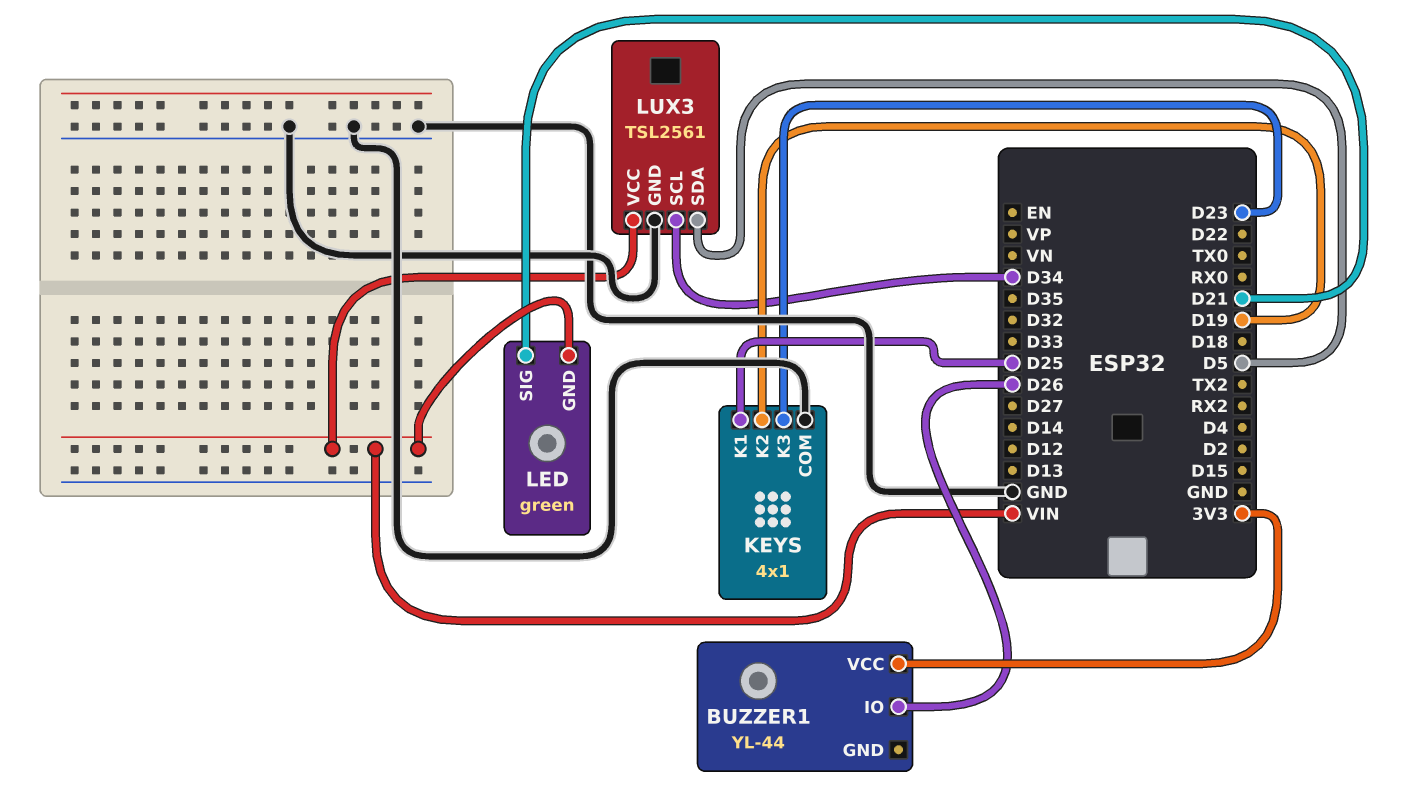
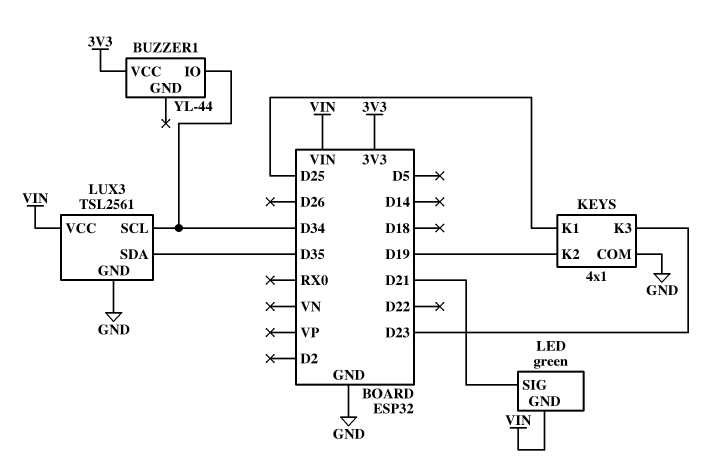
BUZZER1 pin IO: D26 -> D34
LUX3 pin SDA: D5 -> D35

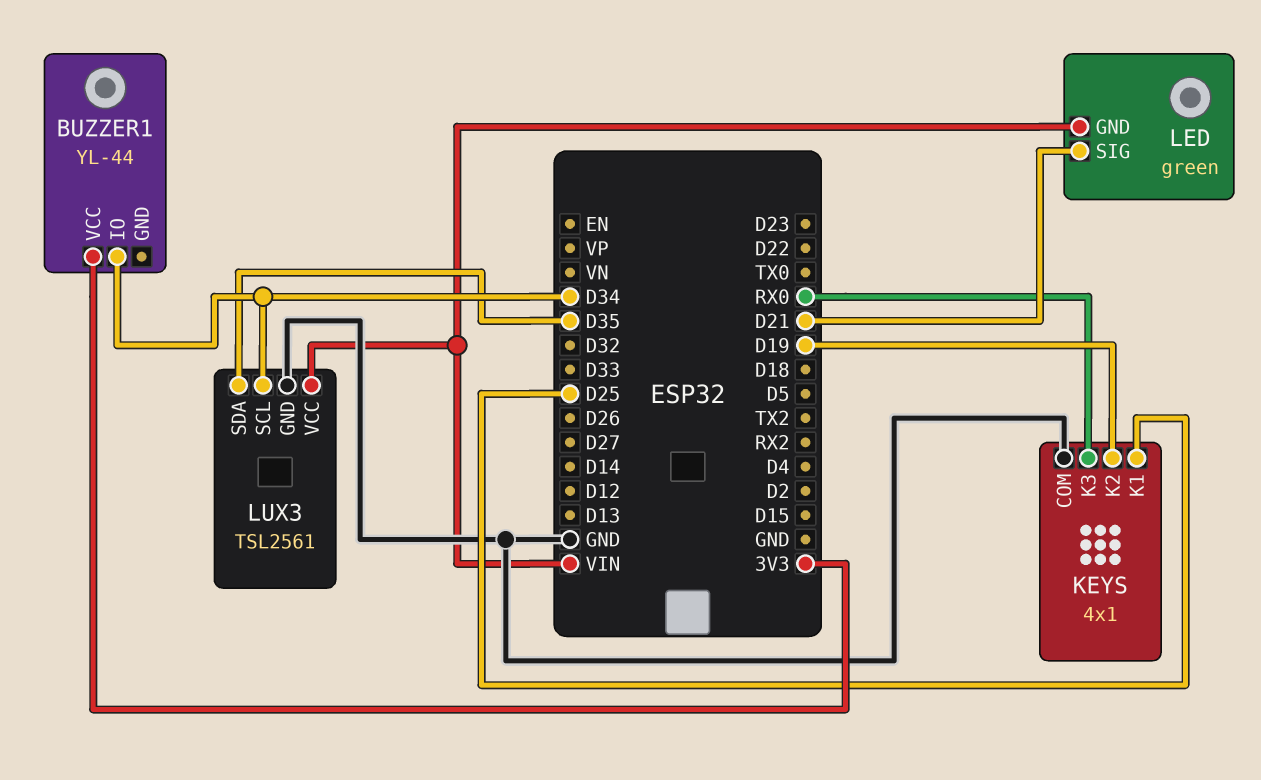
KEYS pin K3: D23 -> RX0

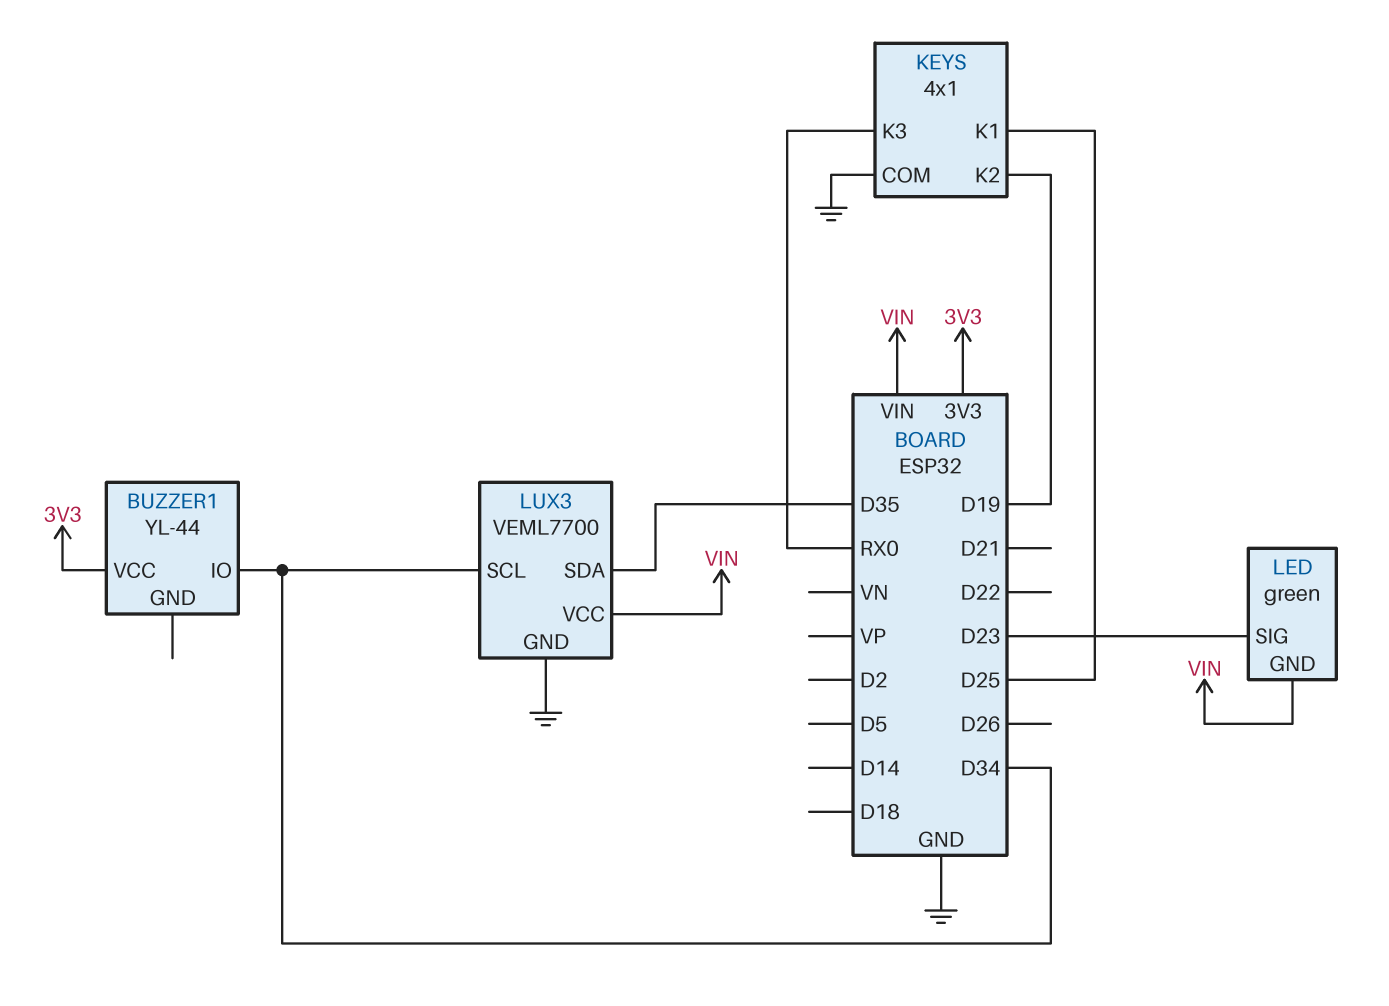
LED pin SIG: D21 -> D23
LUX3: TSL2561 -> VEML7700

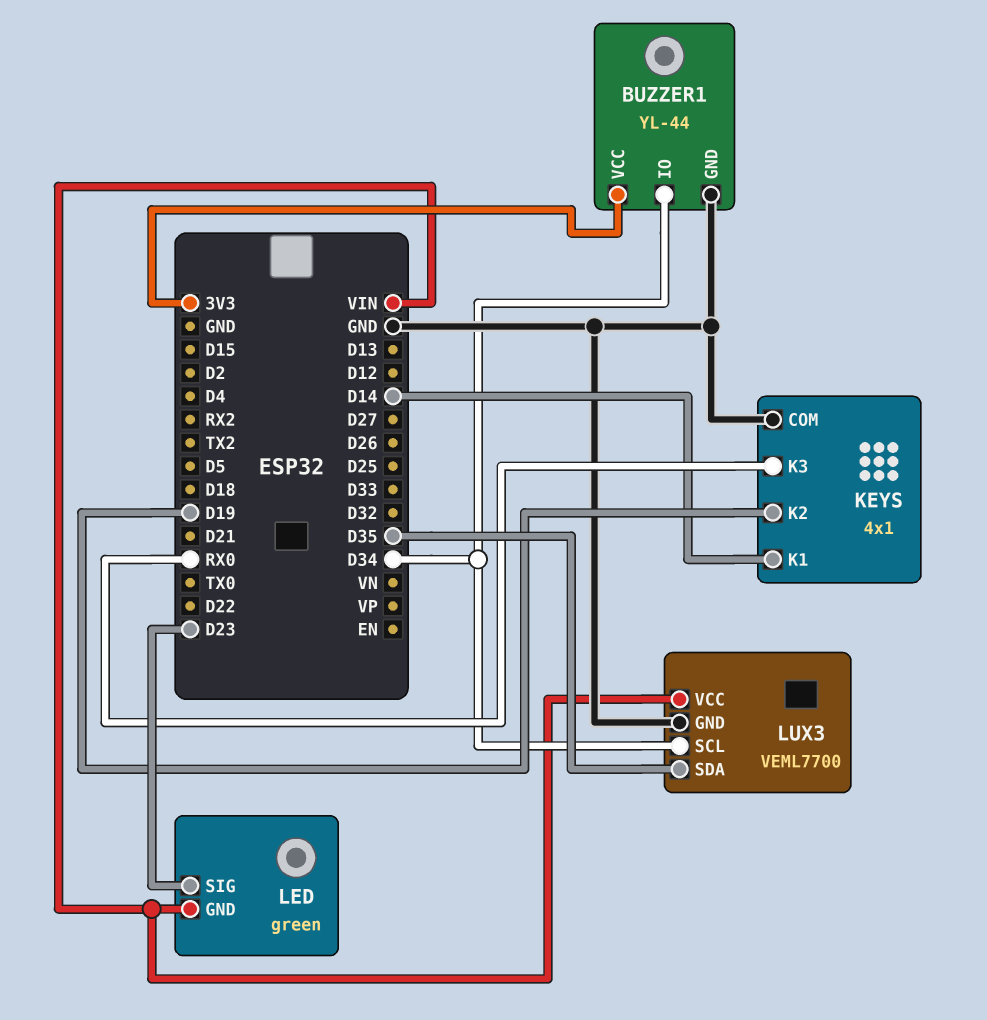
BUZZER1 pin GND: none -> GND
KEYS pin K1: D25 -> D14

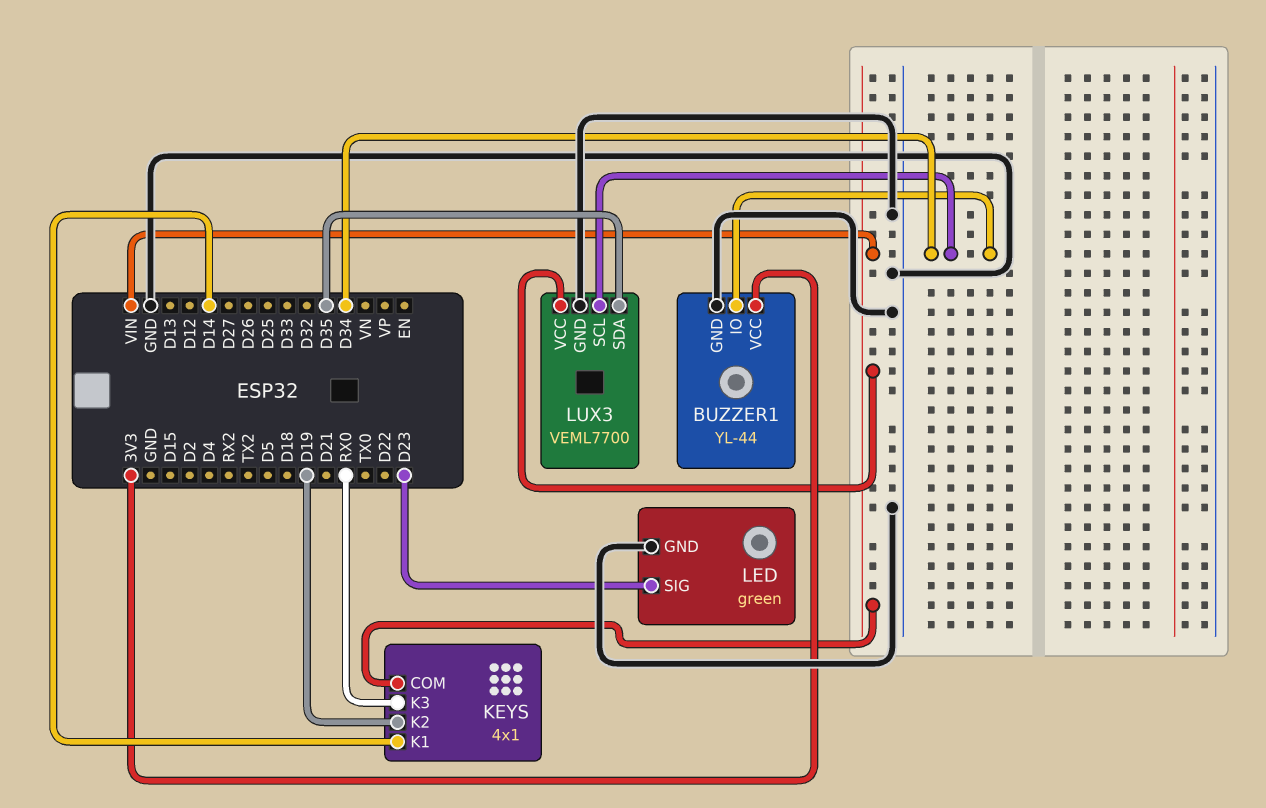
KEYS pin COM: GND -> VIN
LED pin GND: VIN -> GND

